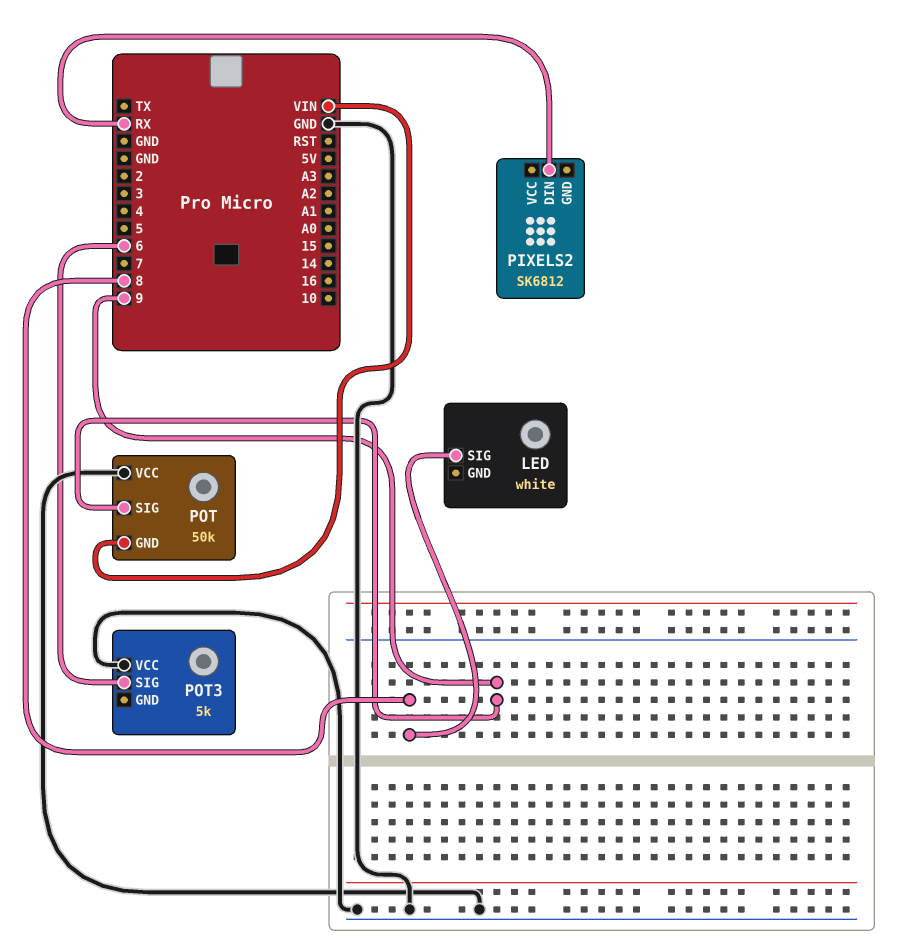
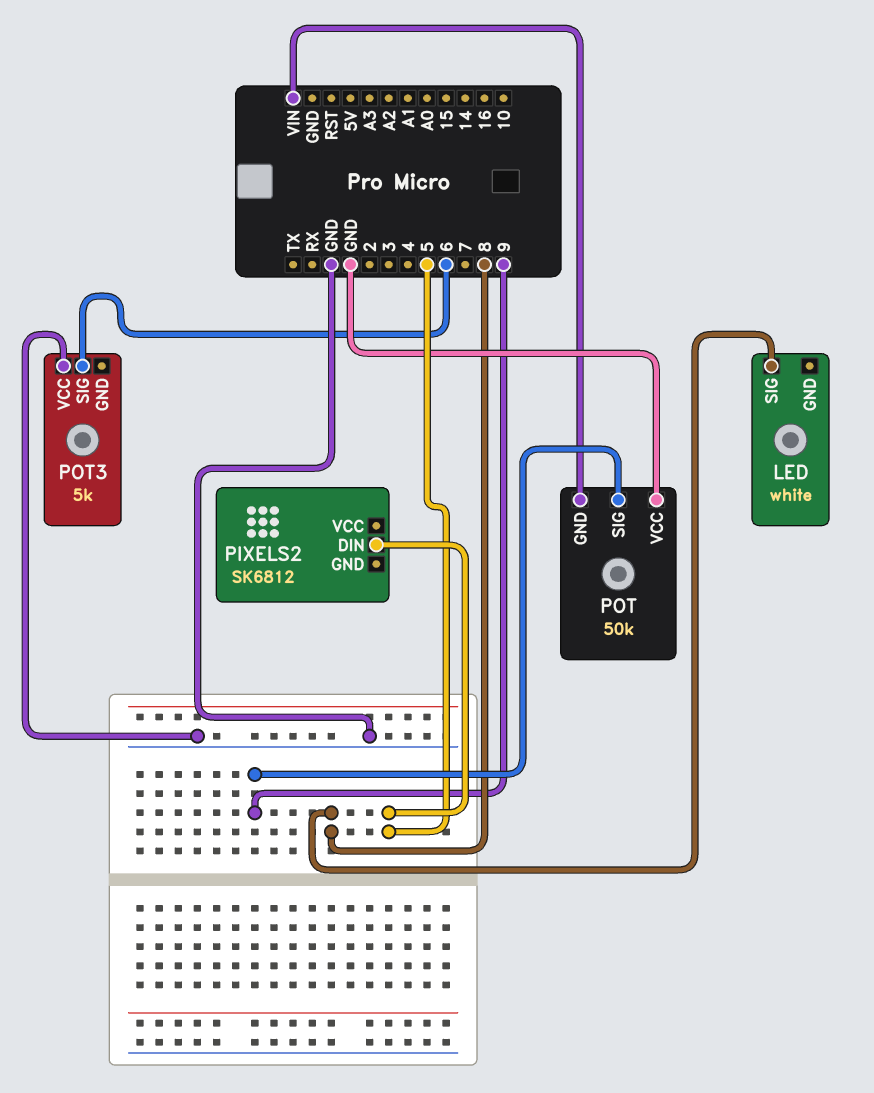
PIXELS2 pin DIN: RX -> 5

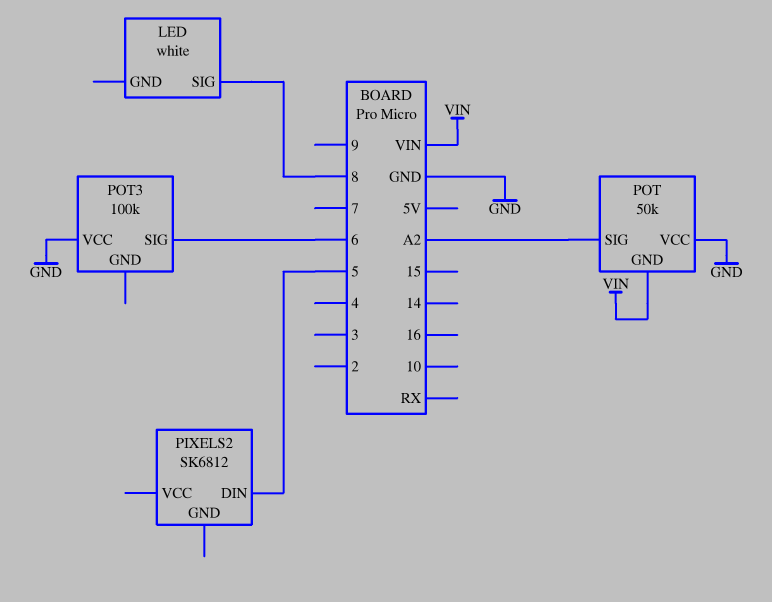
POT pin SIG: 9 -> A2
POT3: 5k -> 100k

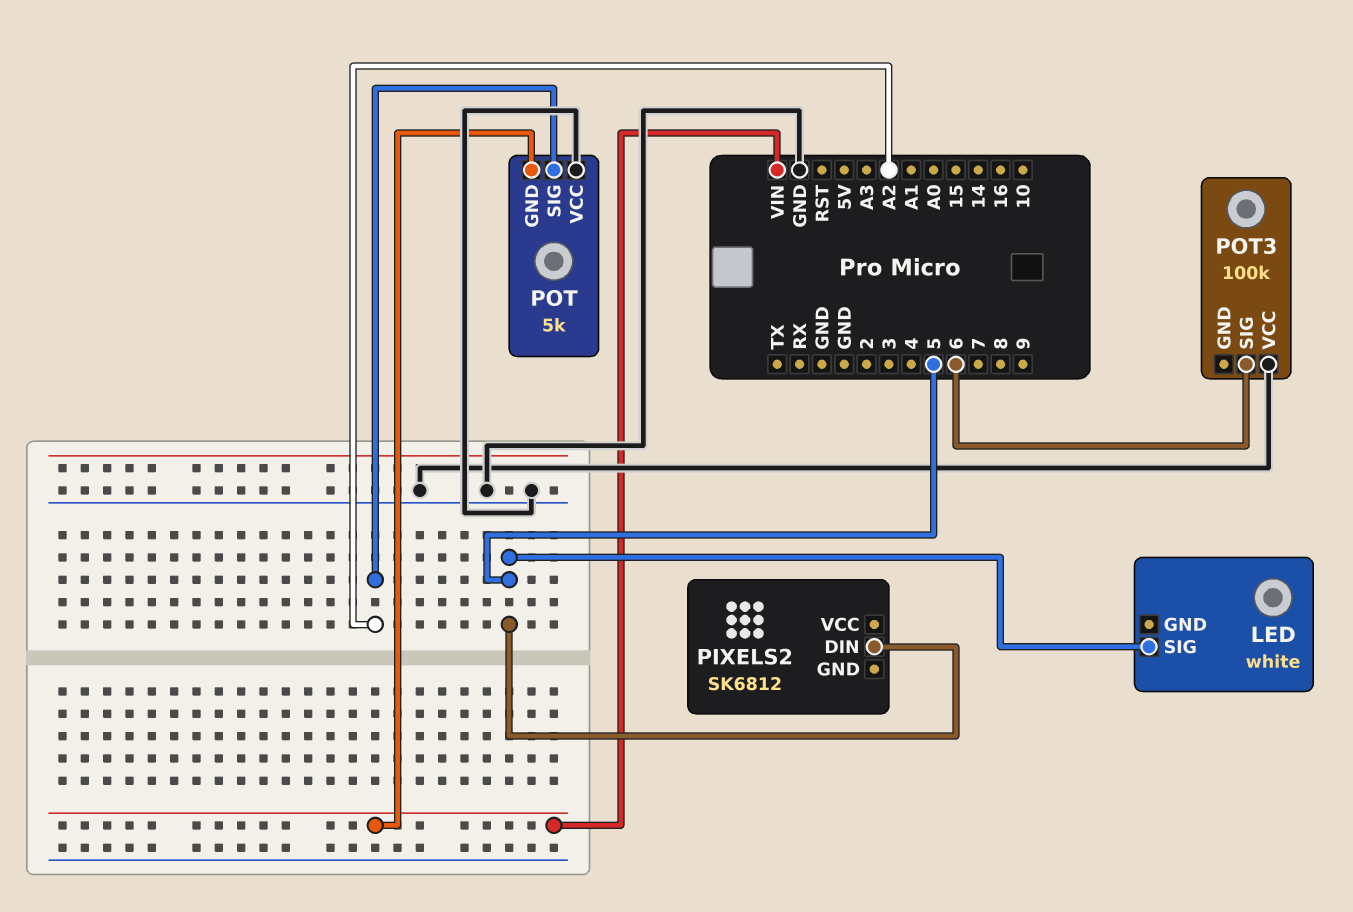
LED pin SIG: 8 -> 5
POT: 50k -> 5k

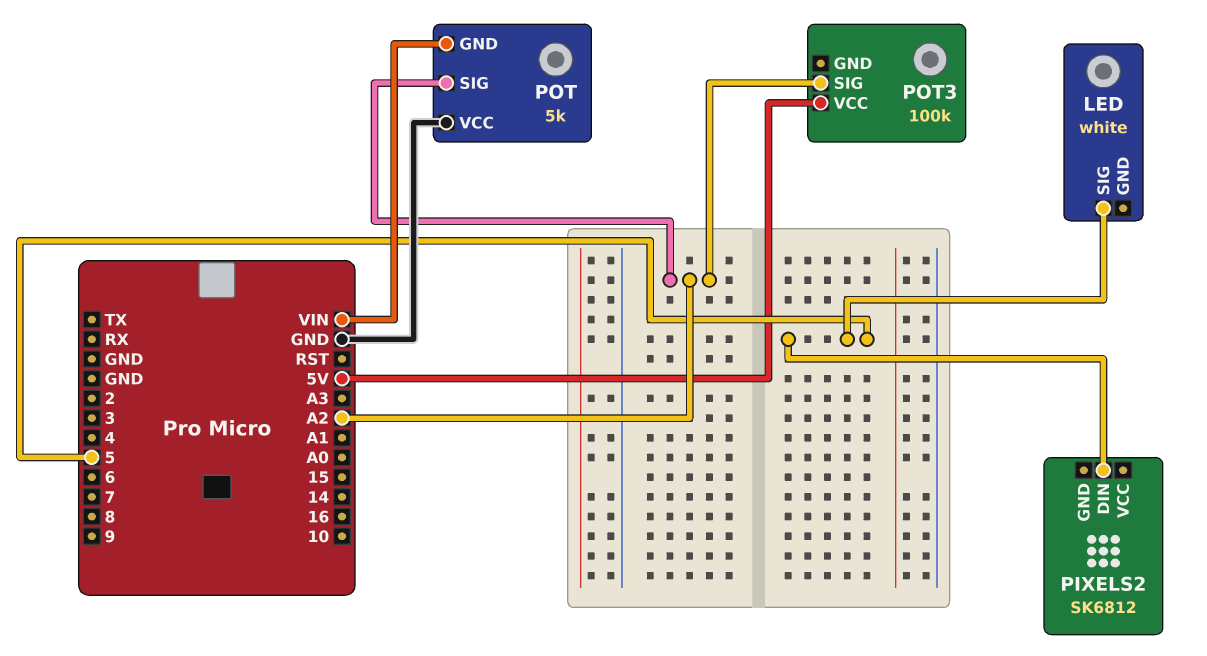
POT3 pin SIG: 6 -> A2
POT3 pin VCC: GND -> 5V

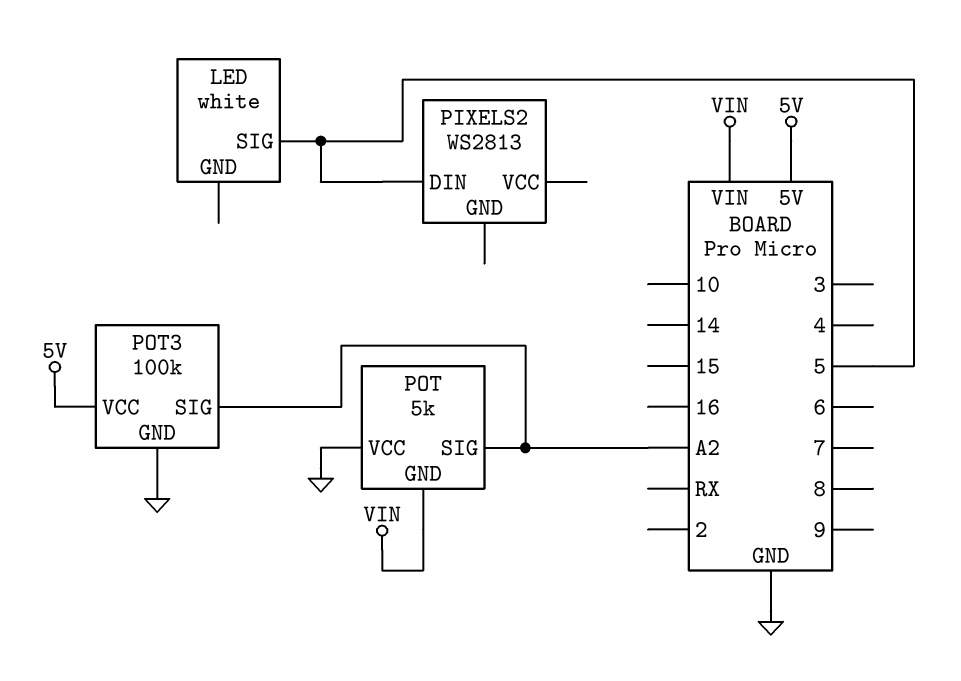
PIXELS2: SK6812 -> WS2813
POT3 pin GND: none -> GND

